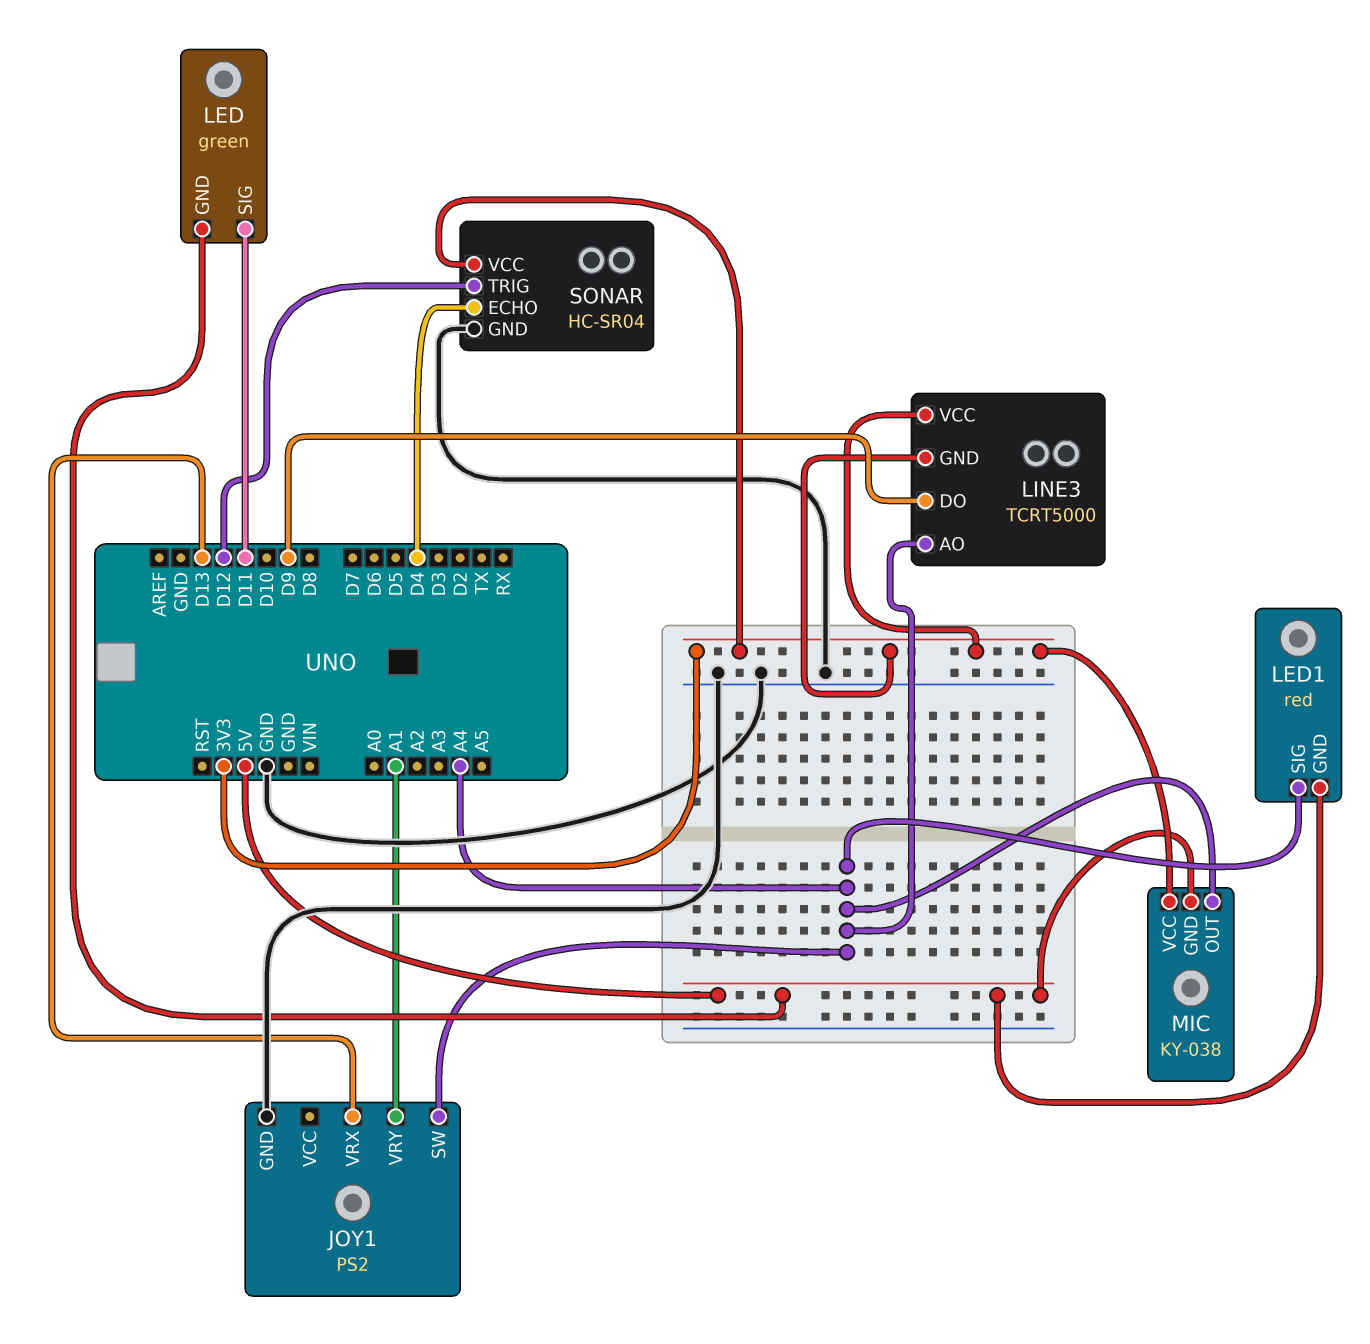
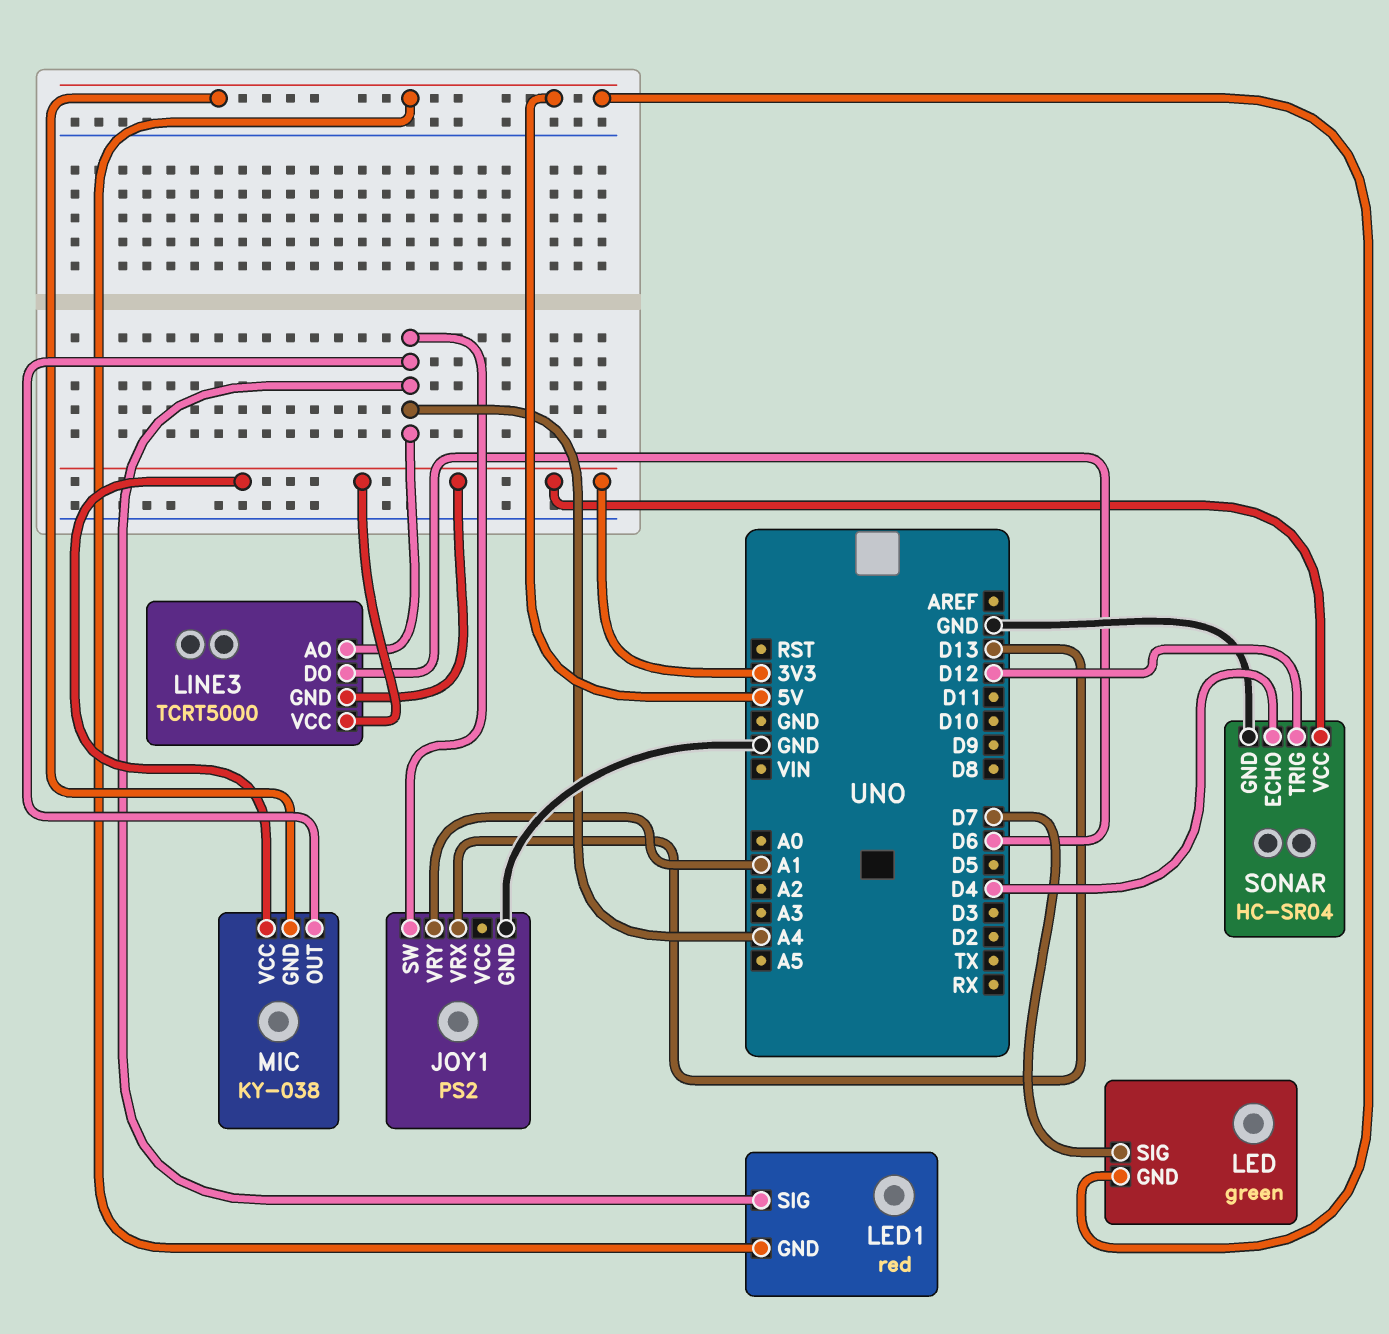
LED pin SIG: D11 -> D7
LINE3 pin DO: D9 -> D6

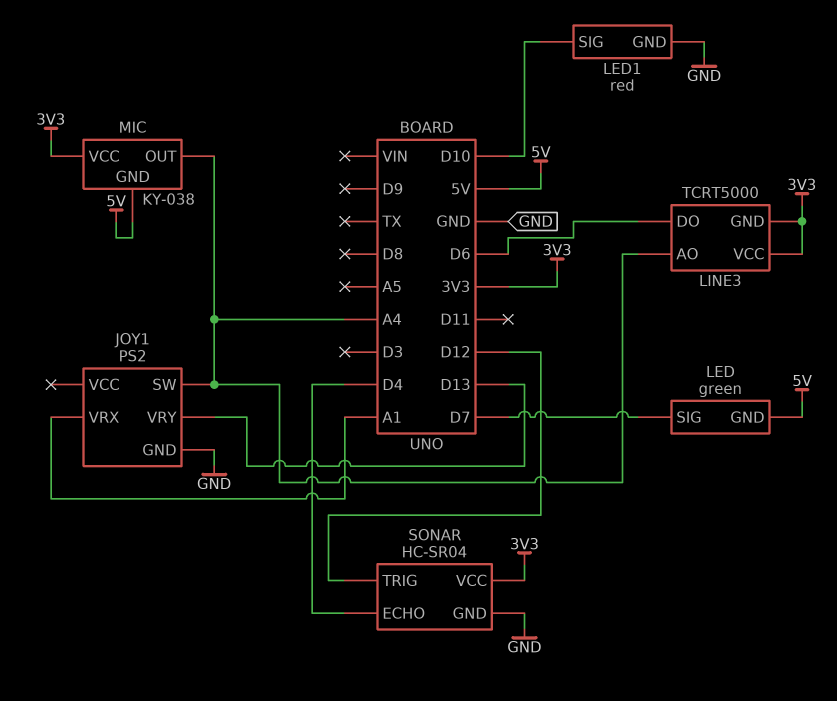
JOY1 pin VRX: D13 -> A1
JOY1 pin VRY: A1 -> D13
LED1 pin GND: 5V -> GND
LED1 pin SIG: A4 -> D10

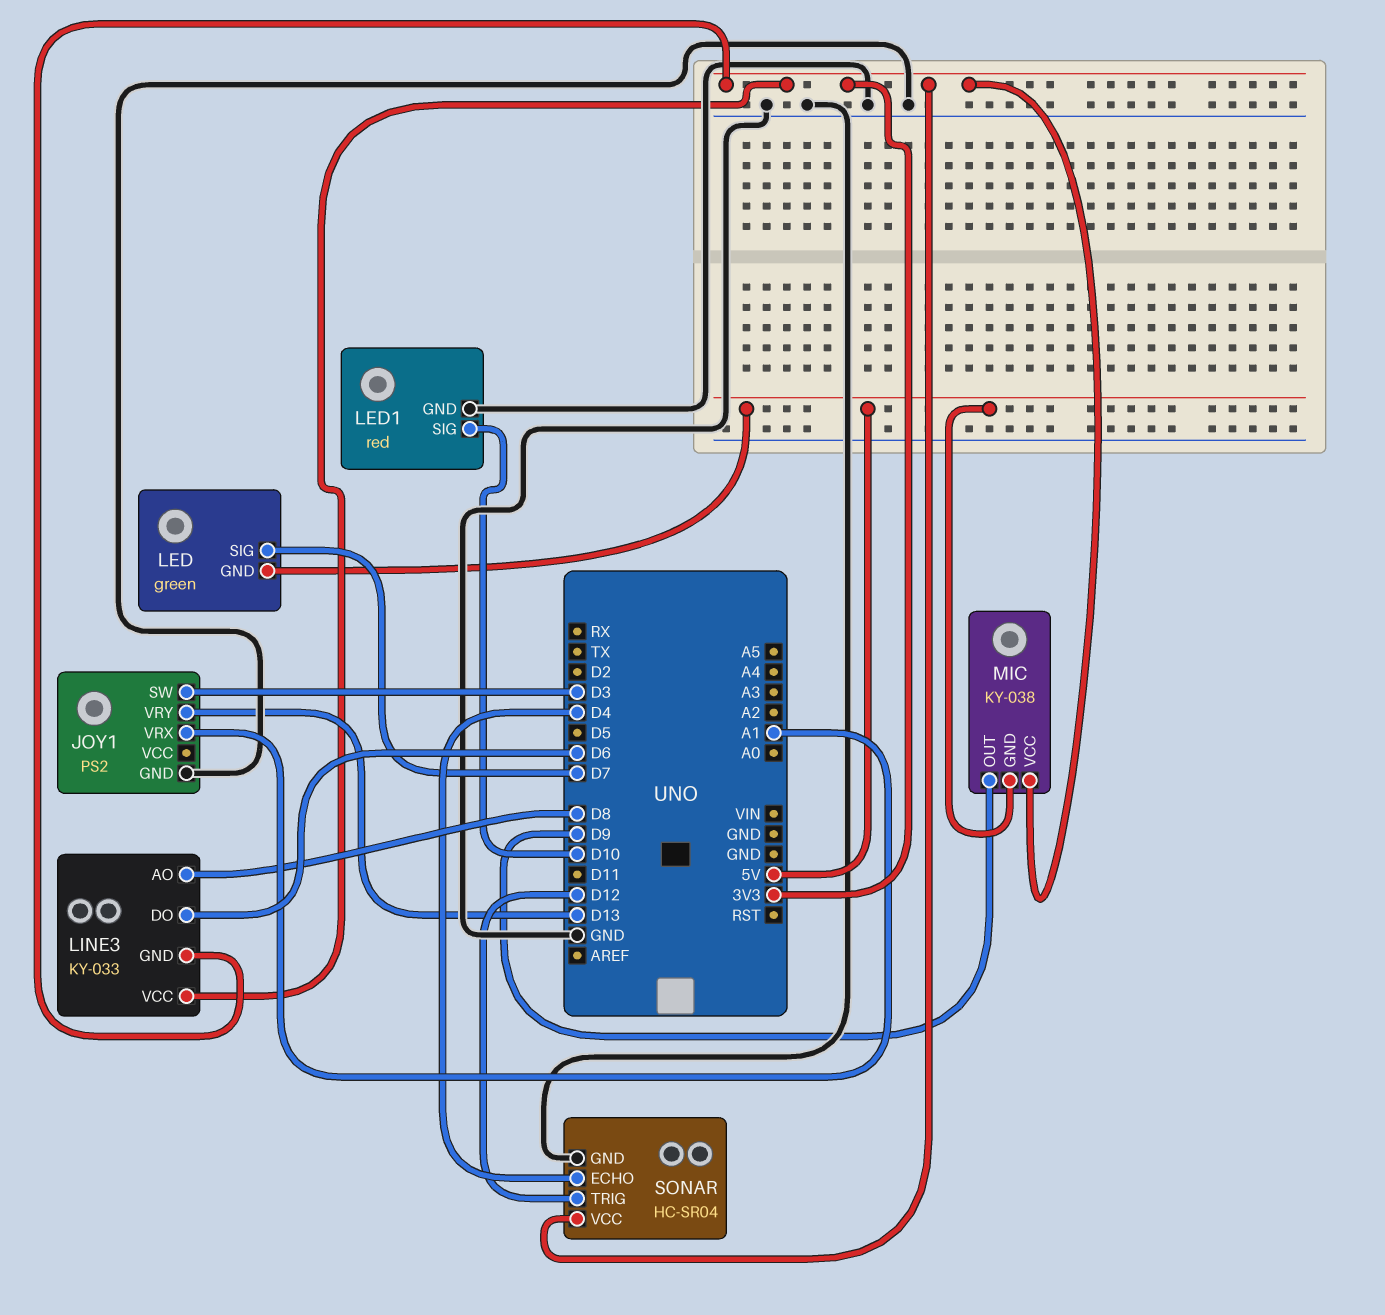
JOY1 pin SW: A4 -> D3
LINE3: TCRT5000 -> KY-033
LINE3 pin AO: A4 -> D8
MIC pin OUT: A4 -> D9

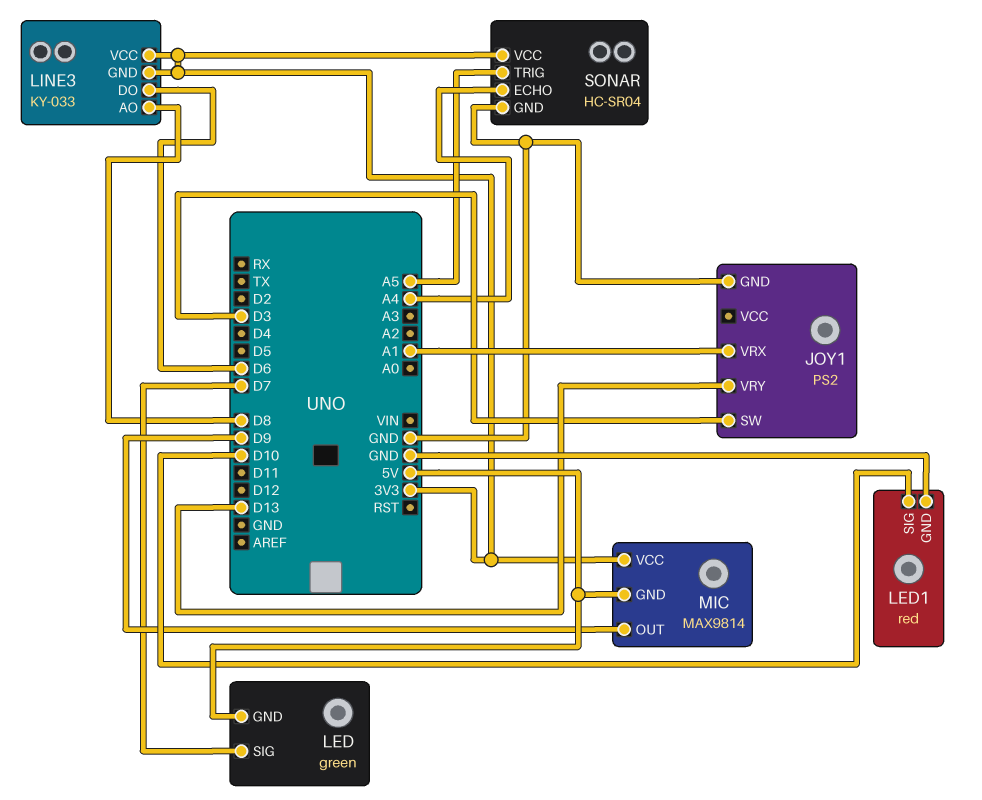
MIC: KY-038 -> MAX9814
SONAR pin ECHO: D4 -> A4
SONAR pin TRIG: D12 -> A5

